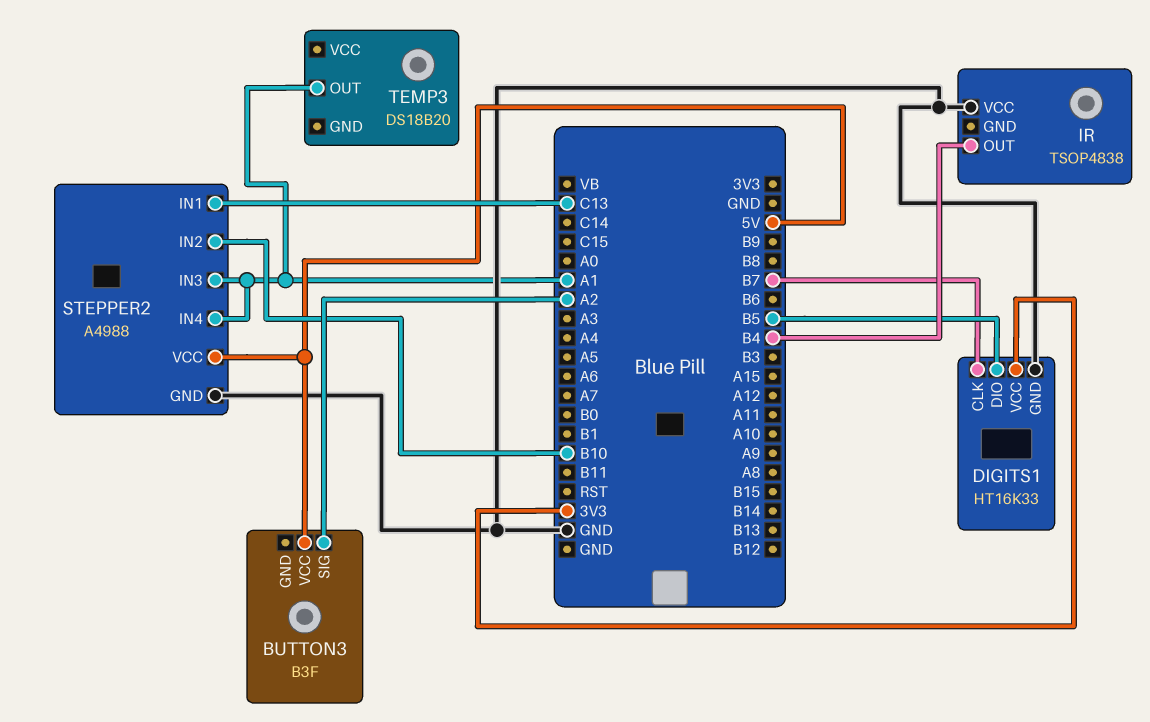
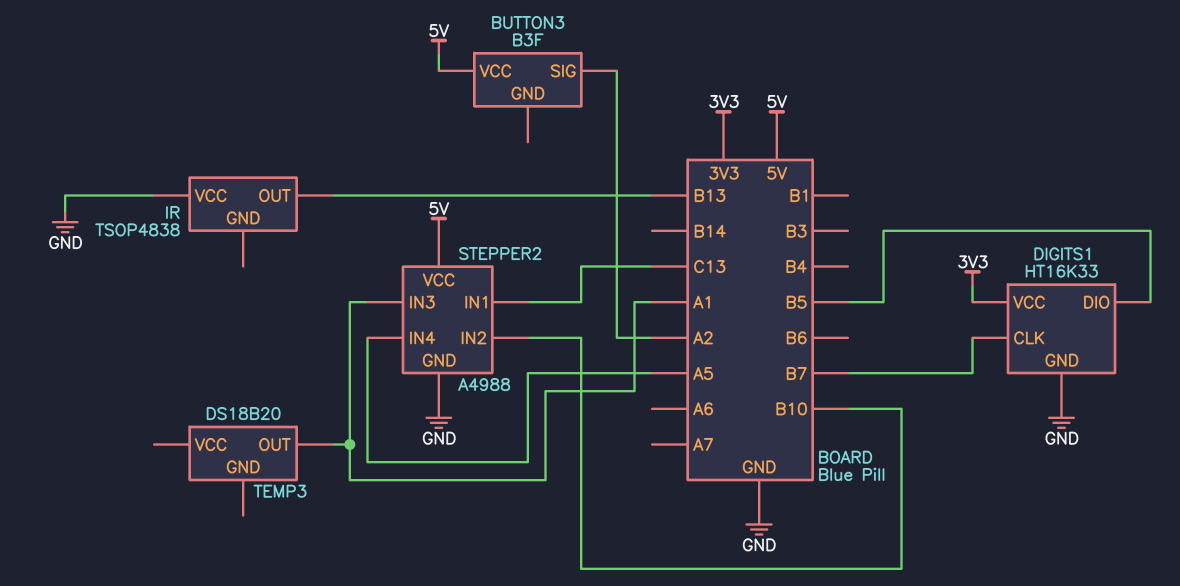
IR pin OUT: B4 -> B13
STEPPER2 pin IN4: A1 -> A5

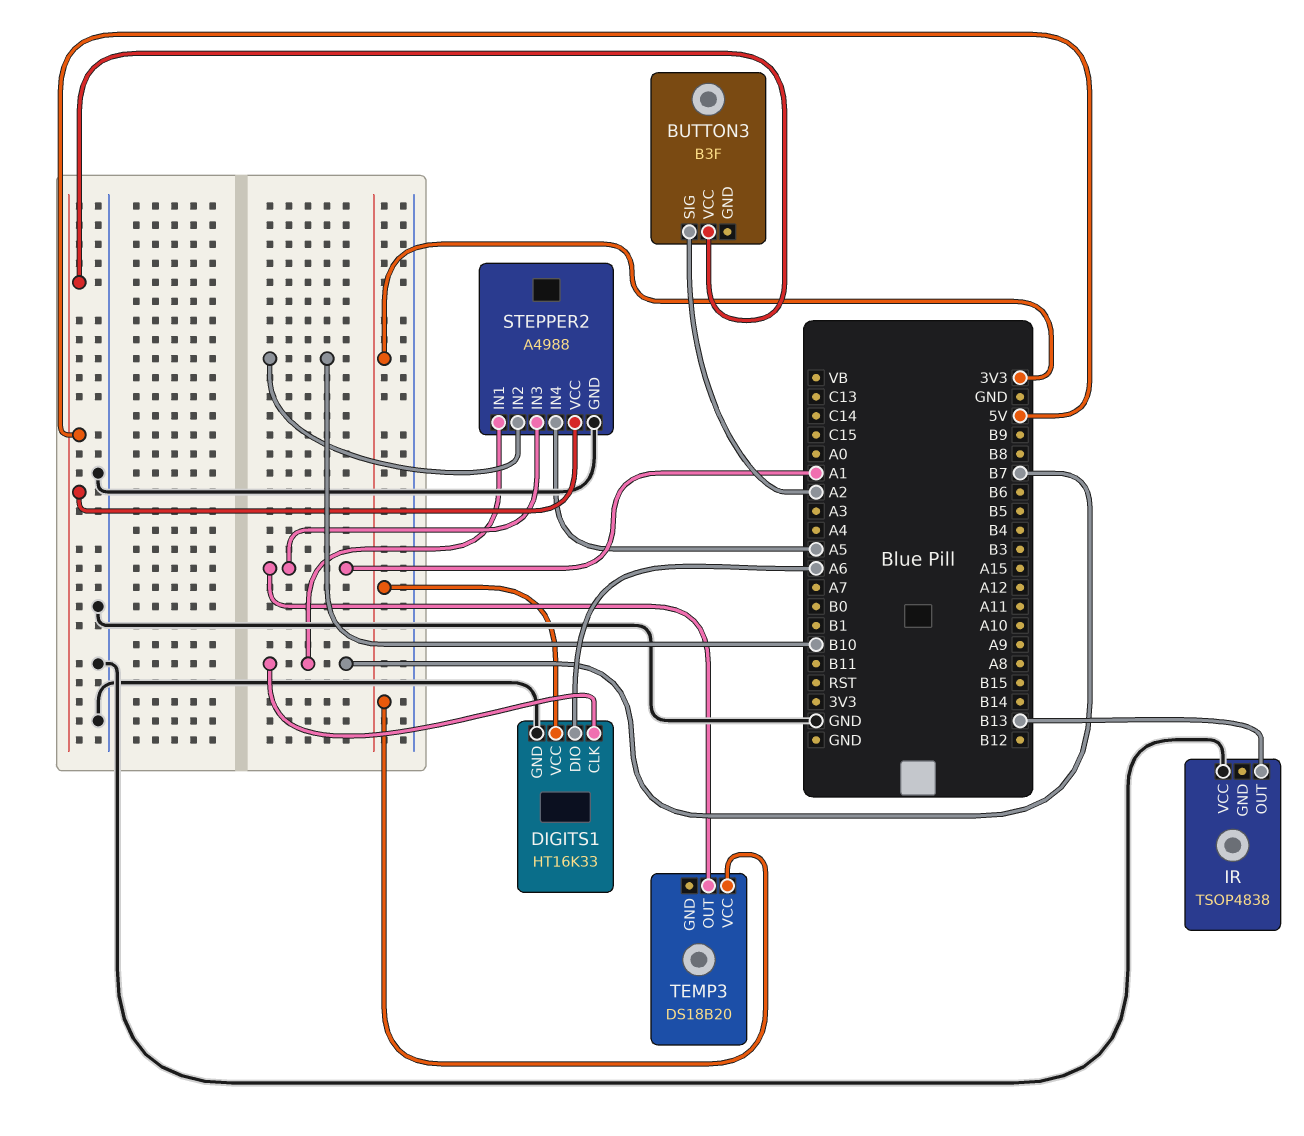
DIGITS1 pin DIO: B5 -> A6
STEPPER2 pin IN1: C13 -> B7
TEMP3 pin VCC: none -> 3V3

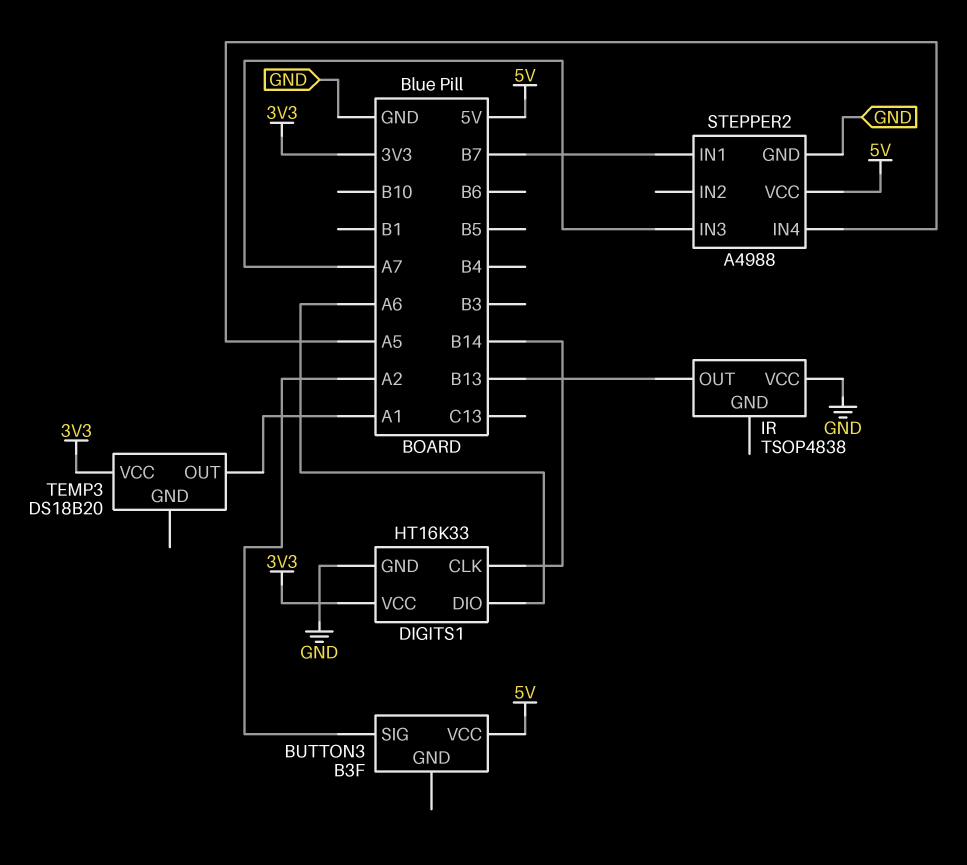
DIGITS1 pin CLK: B7 -> B14
STEPPER2 pin IN2: B10 -> none
STEPPER2 pin IN3: A1 -> A7

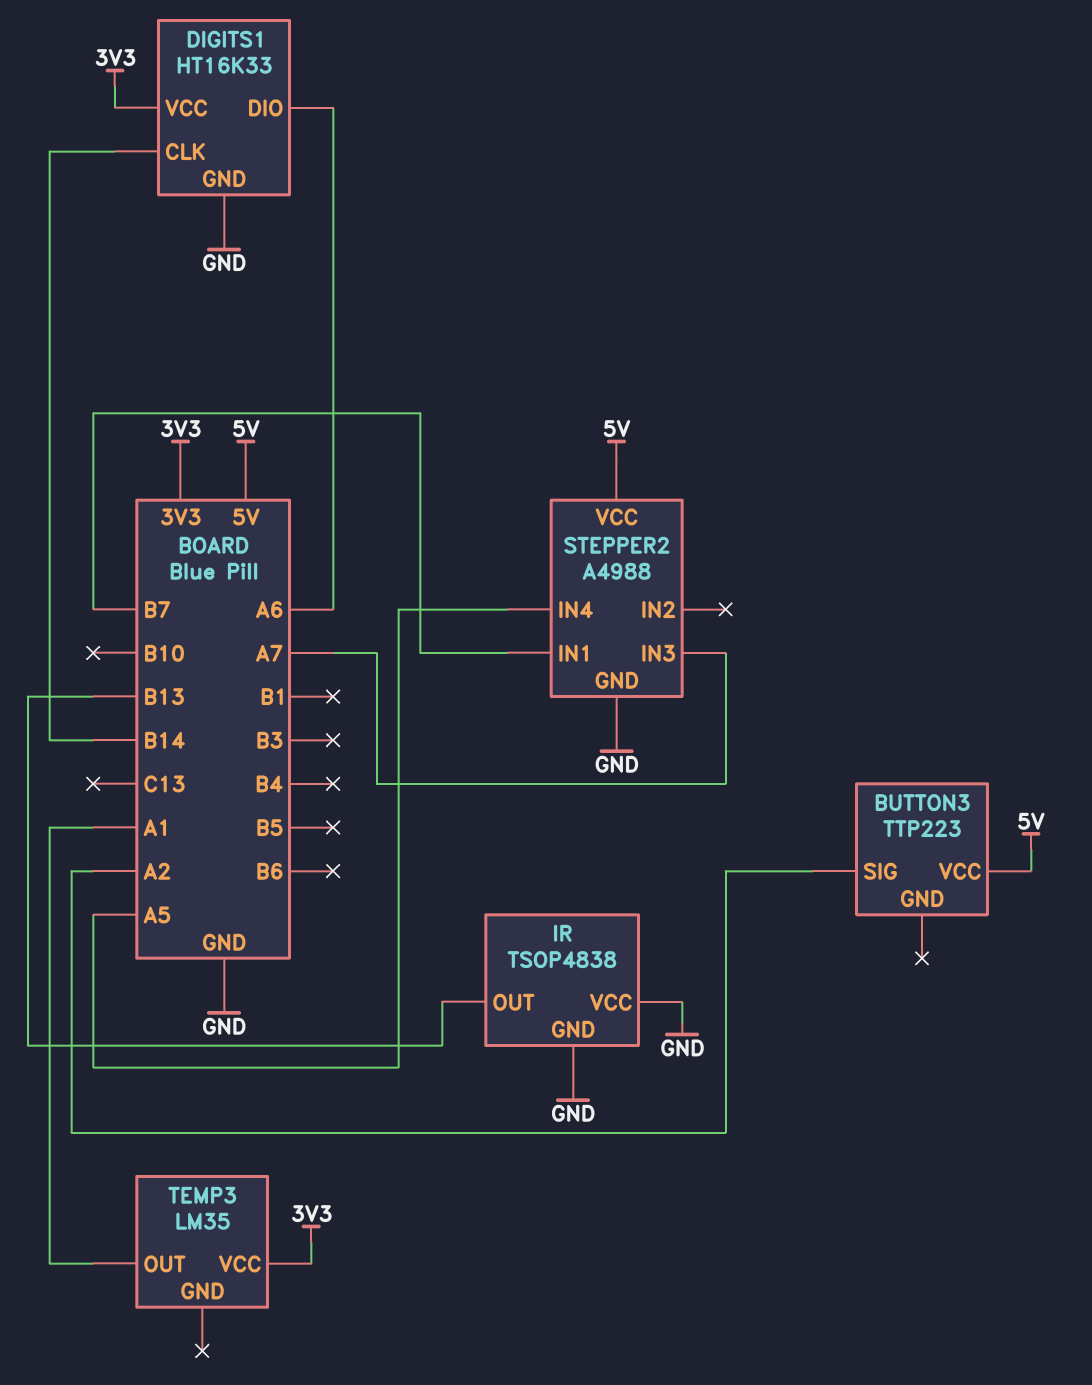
BUTTON3: B3F -> TTP223
IR pin GND: none -> GND
TEMP3: DS18B20 -> LM35

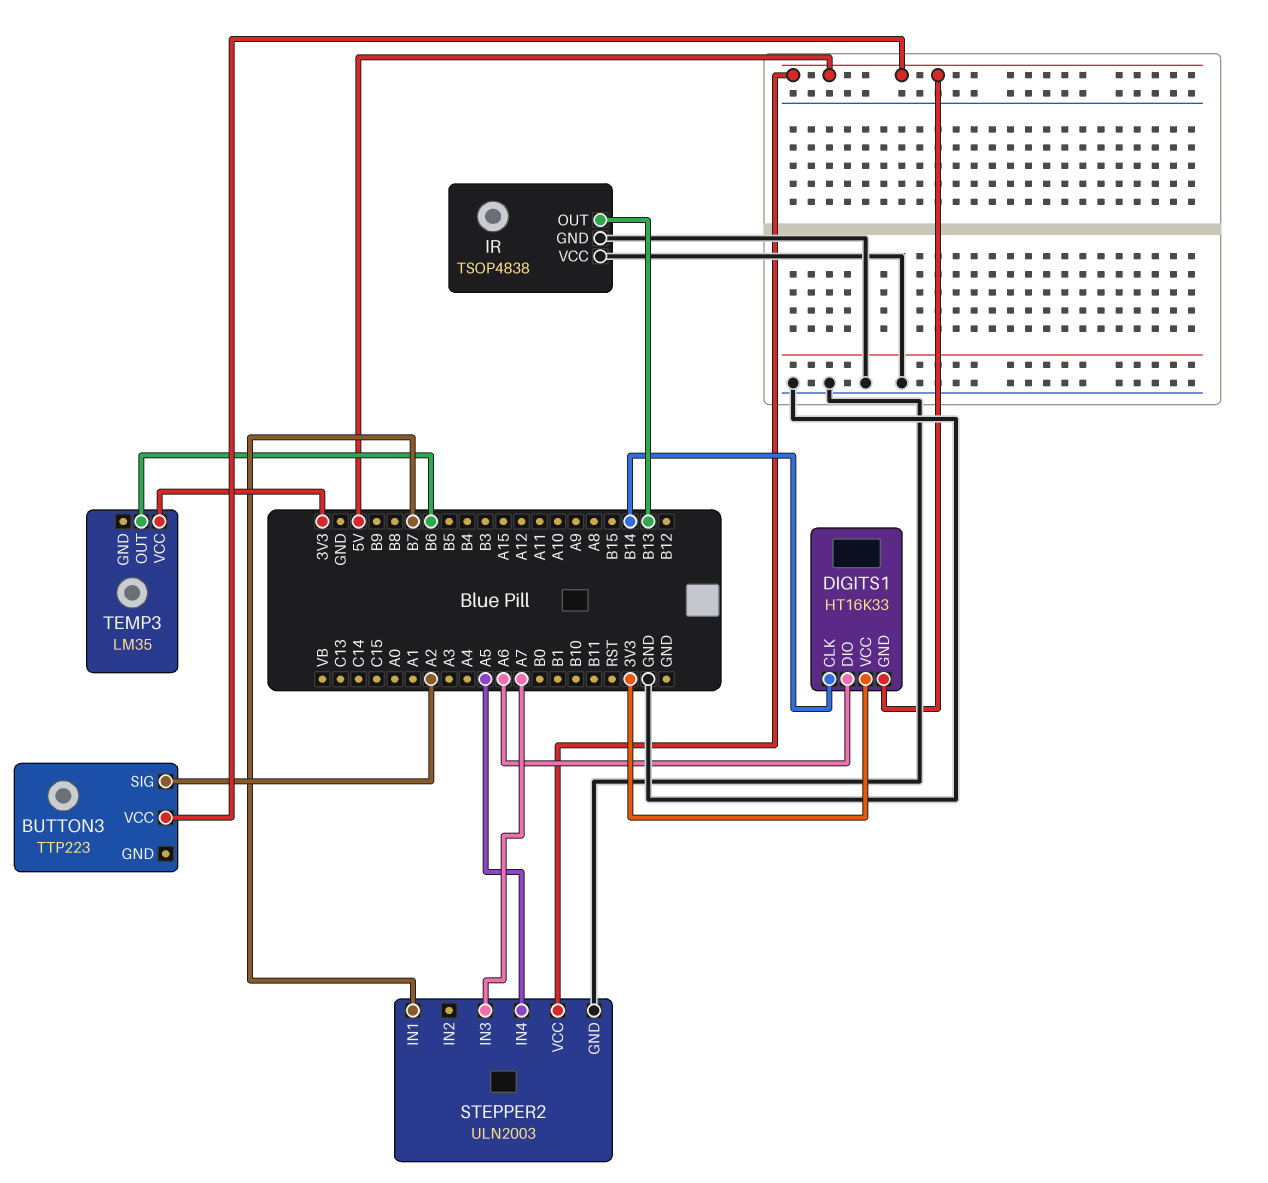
DIGITS1 pin GND: GND -> 5V
STEPPER2: A4988 -> ULN2003
TEMP3 pin OUT: A1 -> B6

